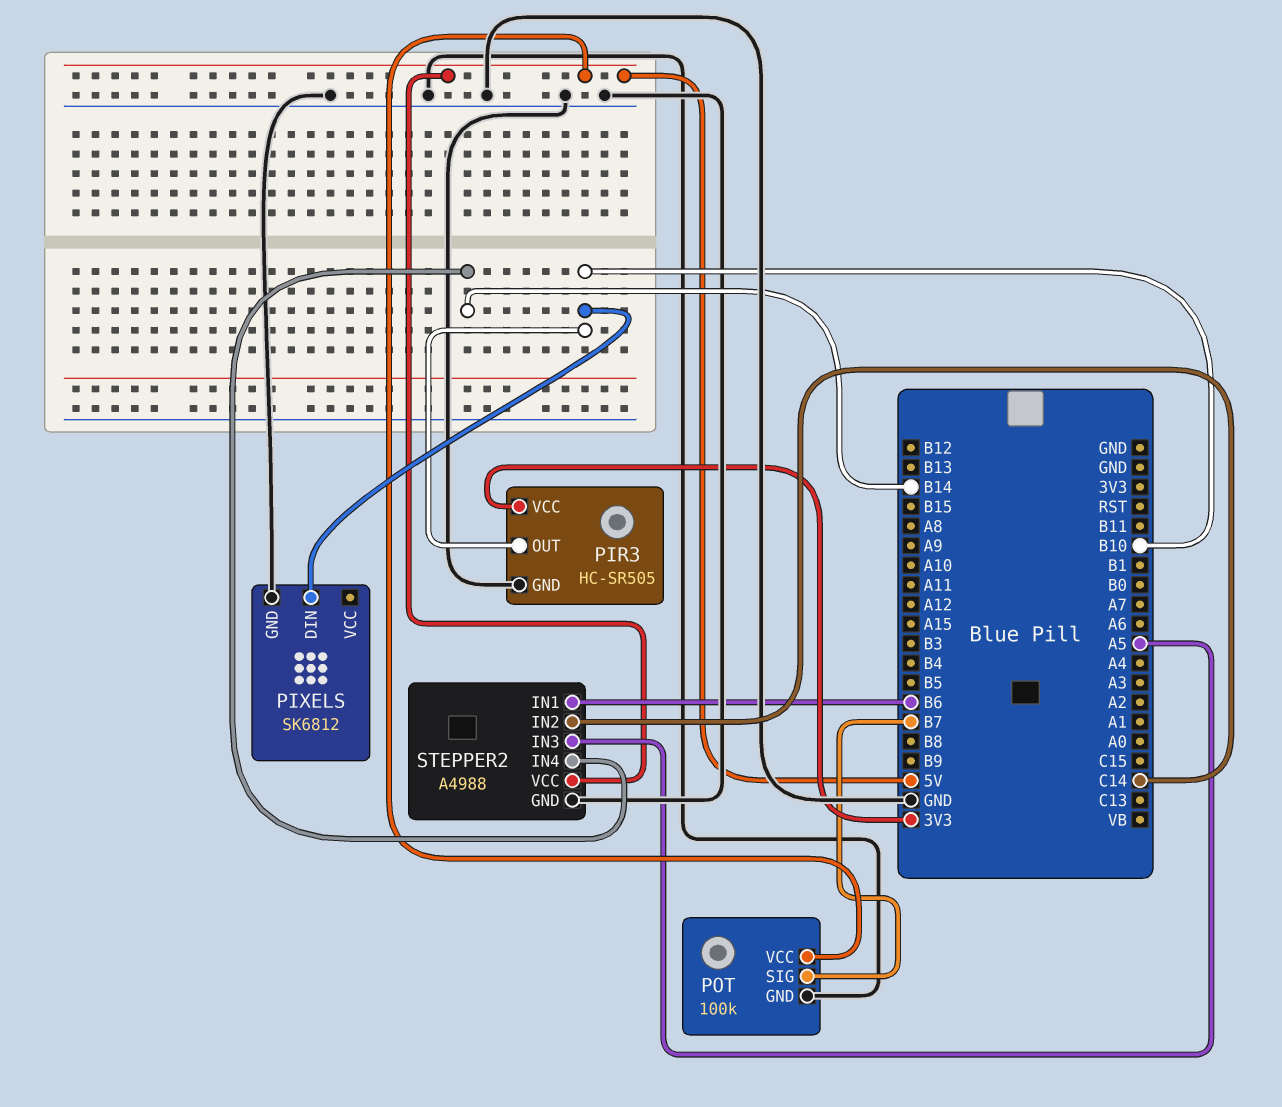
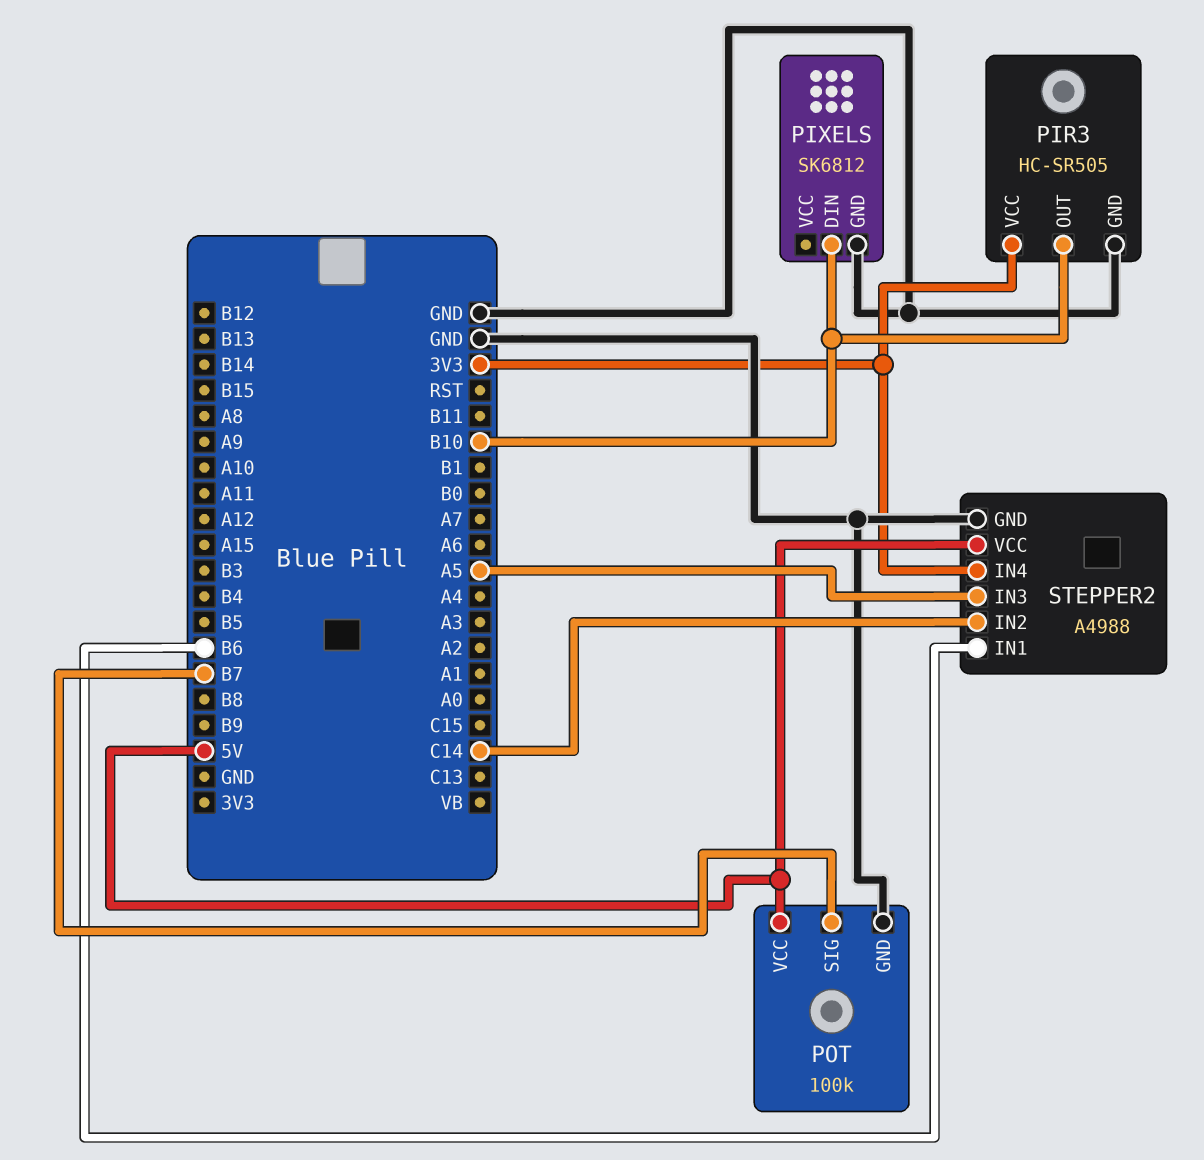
STEPPER2 pin IN4: B14 -> 3V3

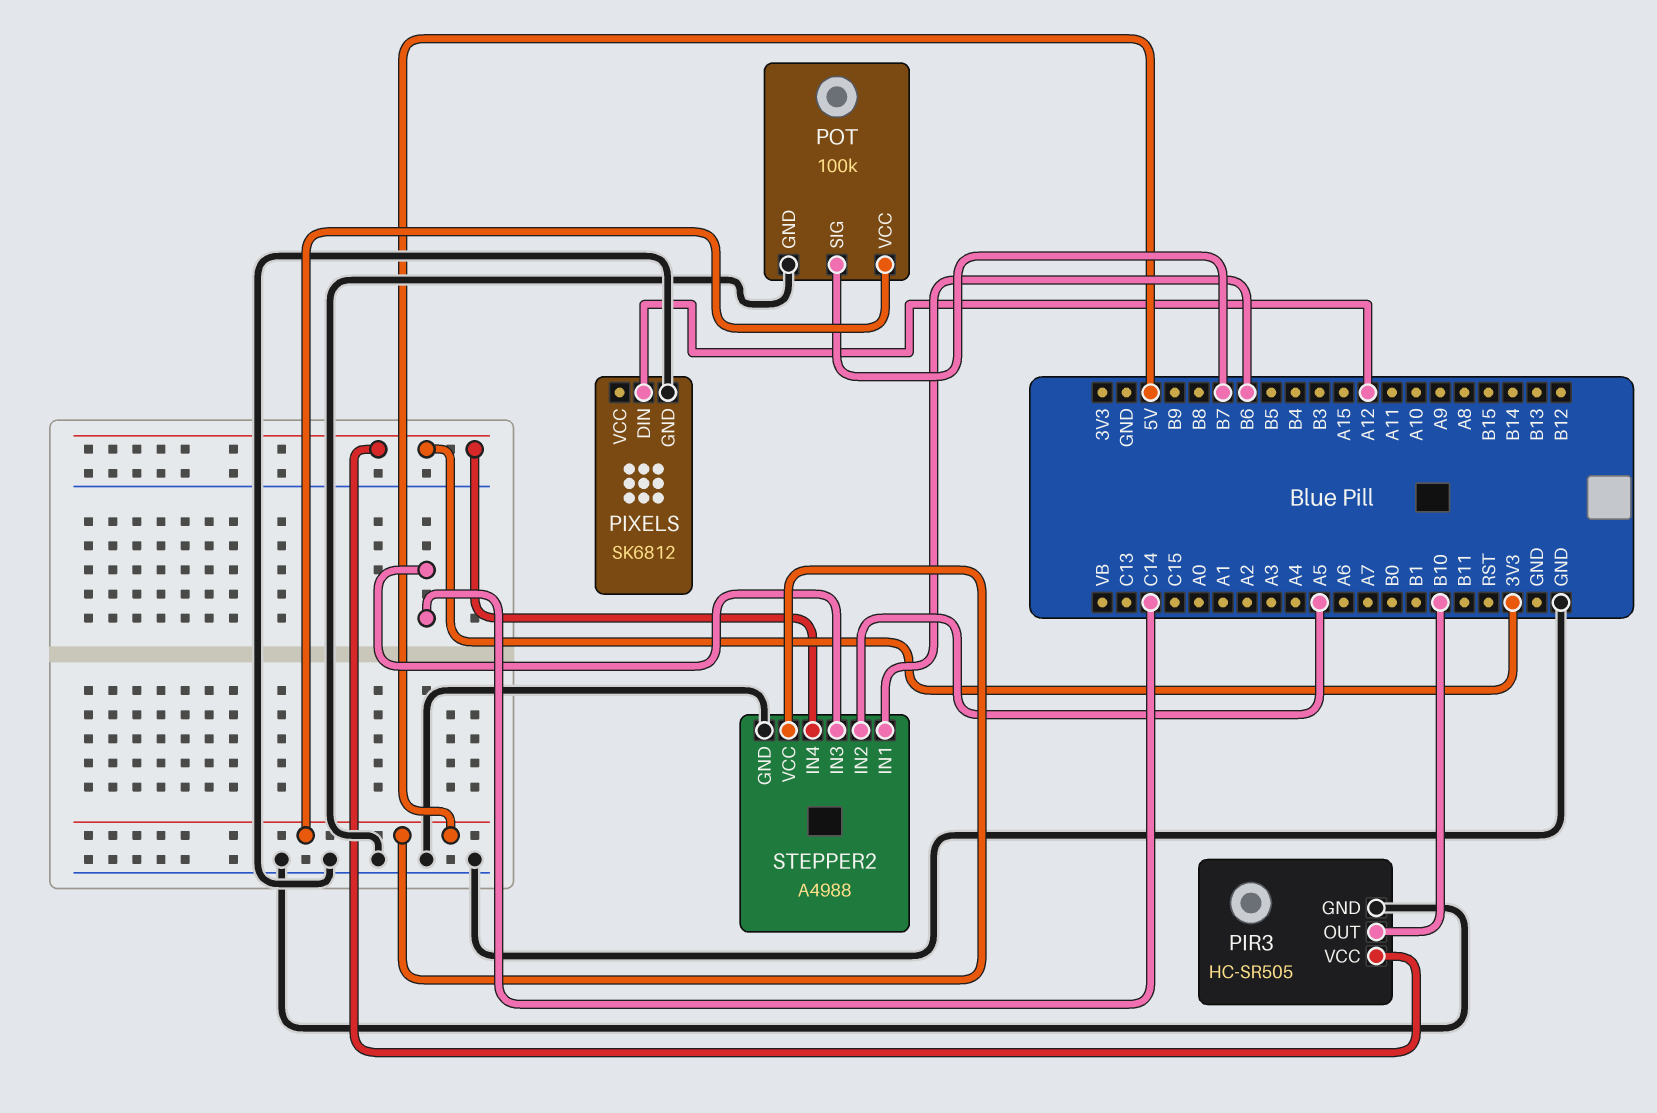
PIXELS pin DIN: B10 -> A12
STEPPER2 pin IN2: C14 -> A5
STEPPER2 pin IN3: A5 -> C14

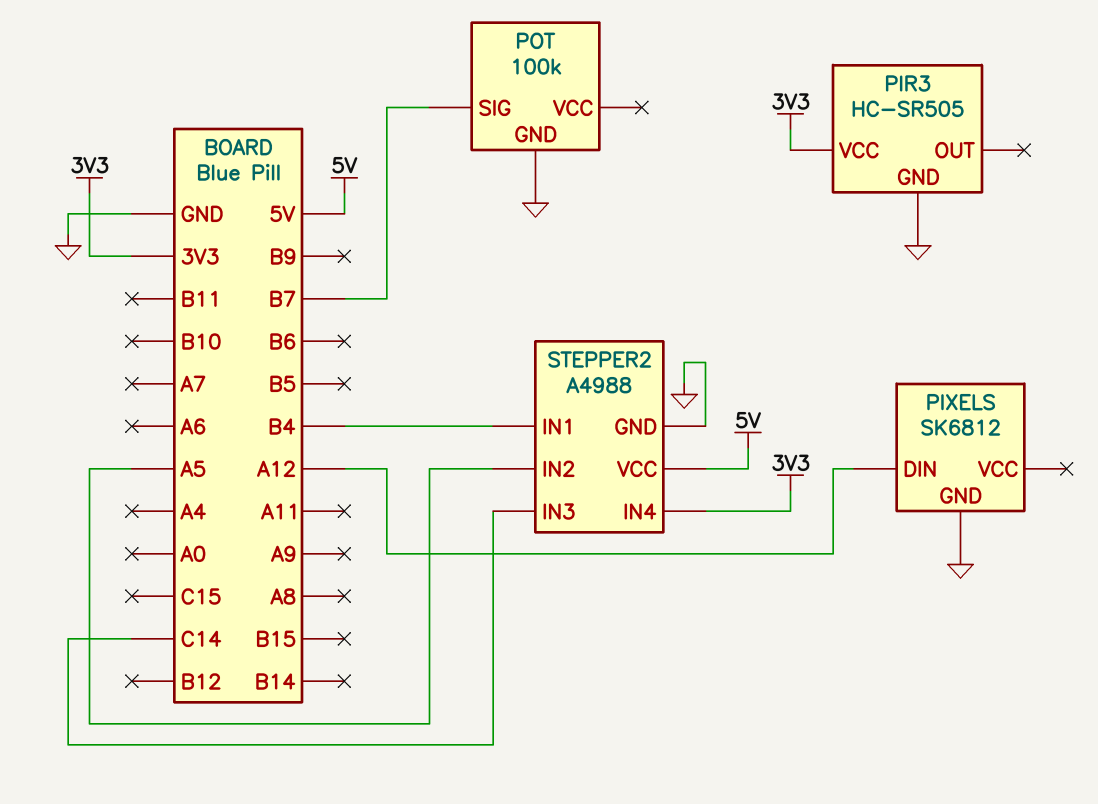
PIR3 pin OUT: B10 -> none
POT pin VCC: 5V -> none
STEPPER2 pin IN1: B6 -> B4

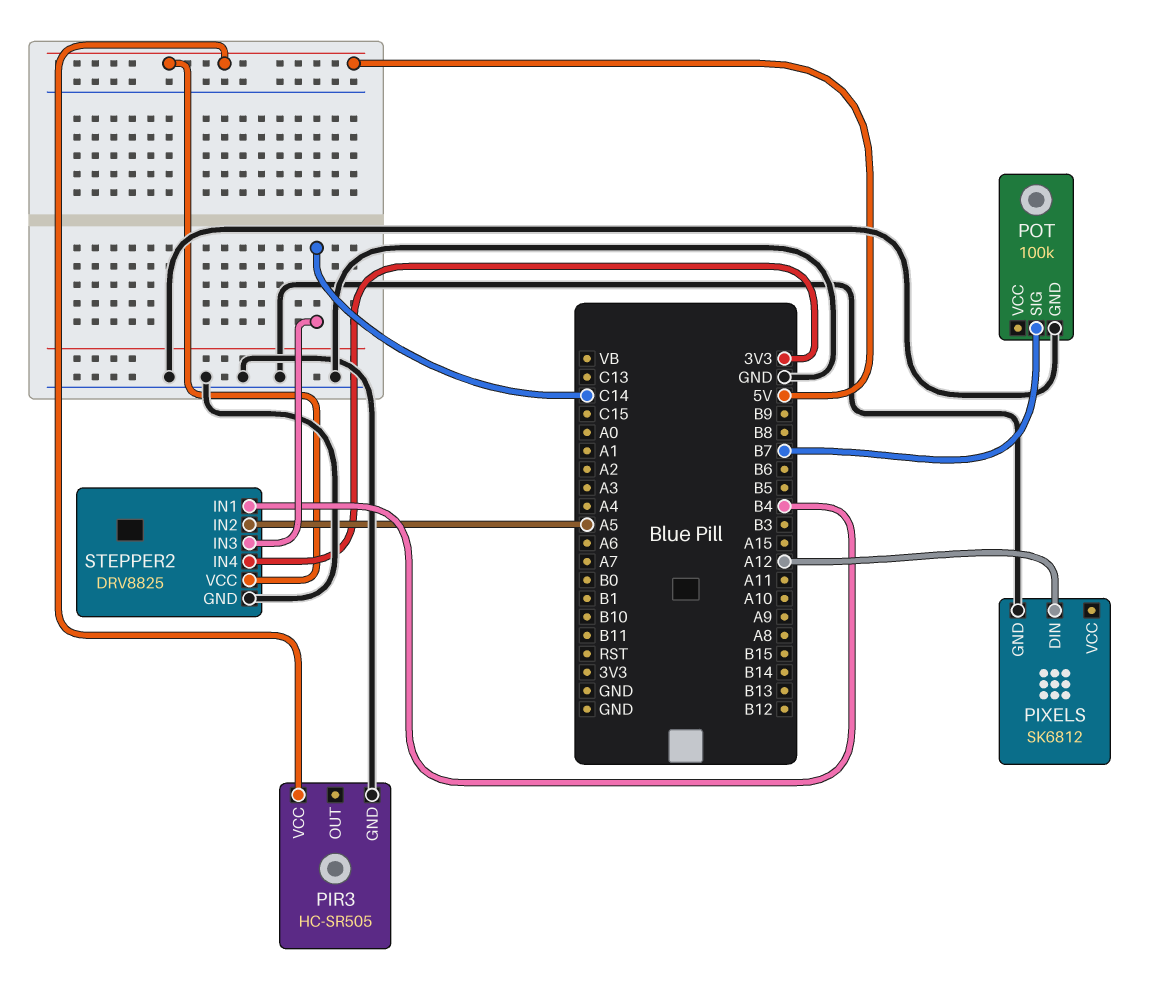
PIR3 pin VCC: 3V3 -> 5V
STEPPER2: A4988 -> DRV8825

